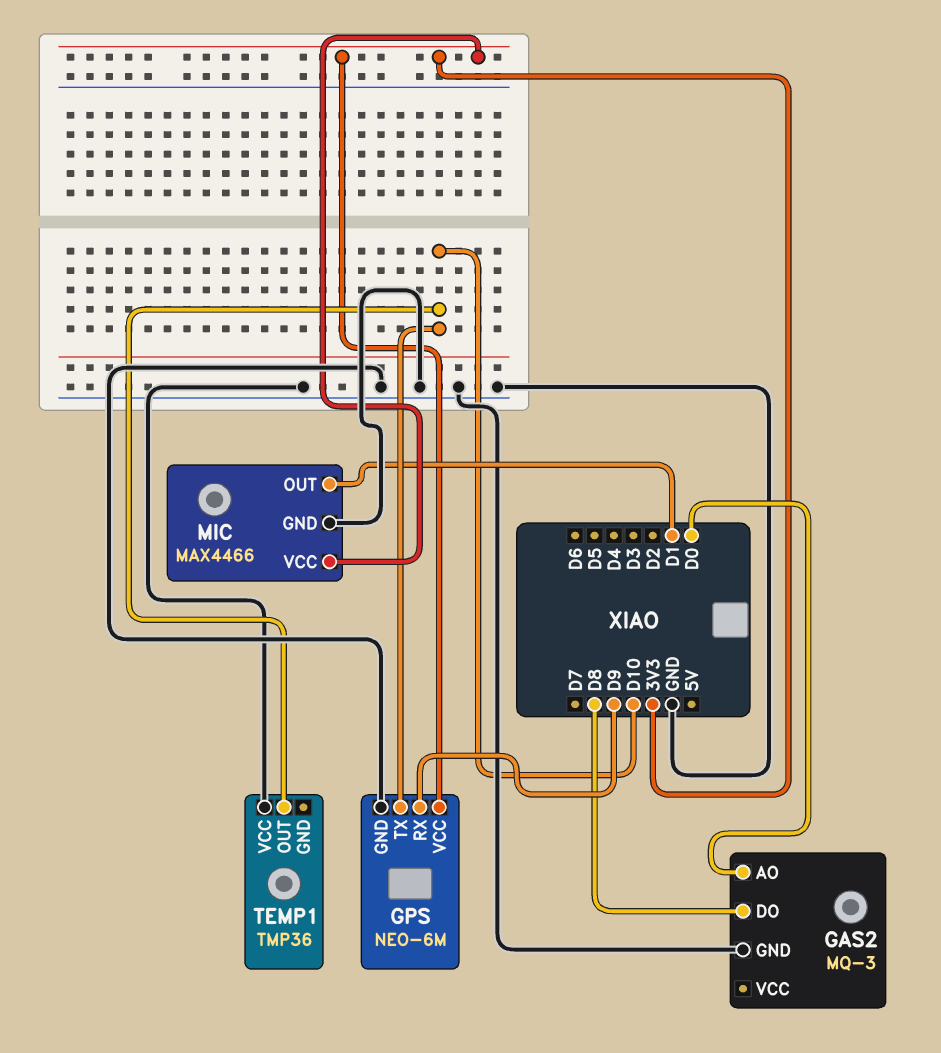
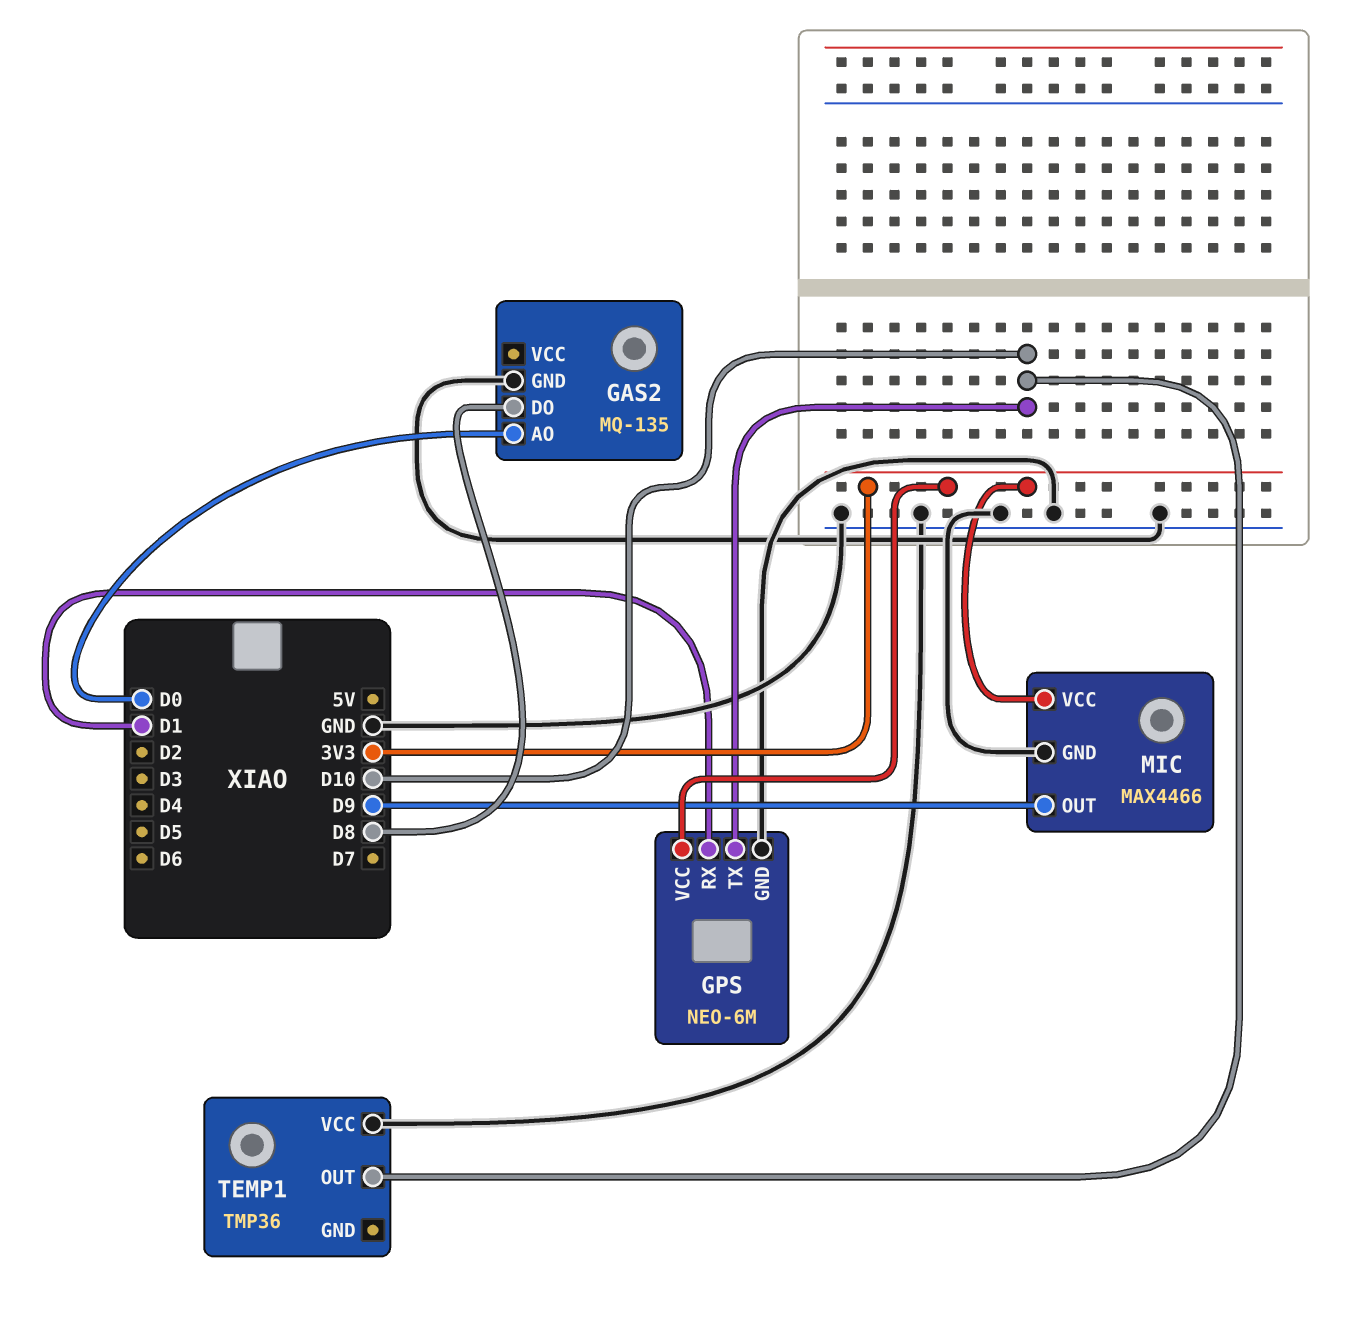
GAS2: MQ-3 -> MQ-135
GPS pin RX: D9 -> D1
MIC pin OUT: D1 -> D9

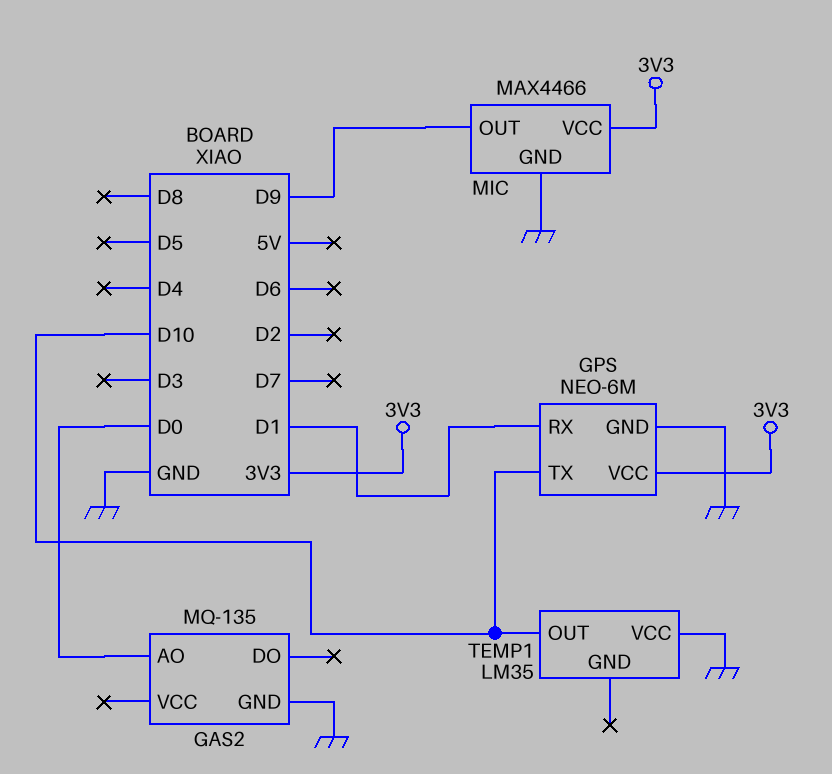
GAS2 pin DO: D8 -> none
TEMP1: TMP36 -> LM35

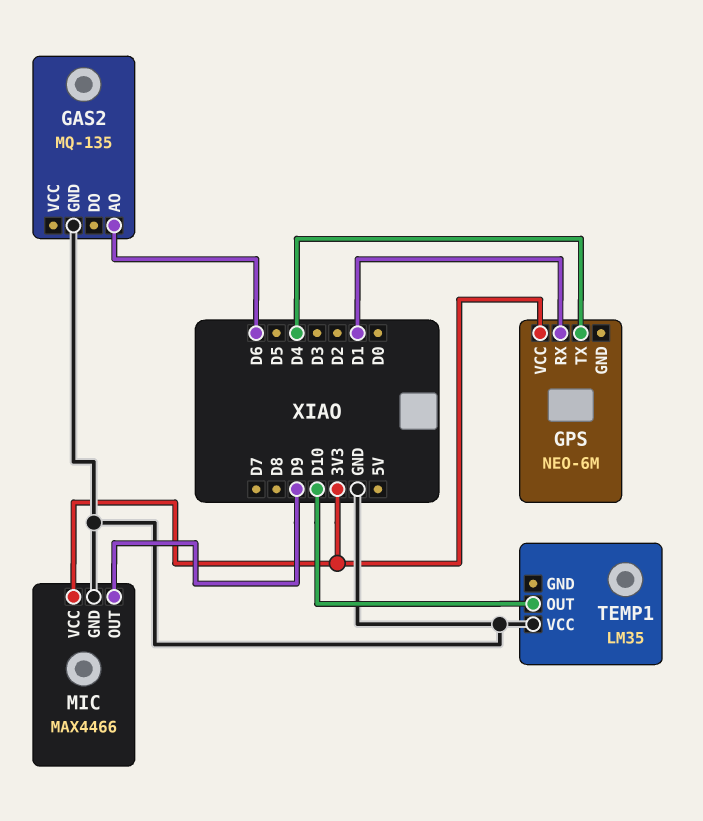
GAS2 pin AO: D0 -> D6
GPS pin GND: GND -> none
GPS pin TX: D10 -> D4

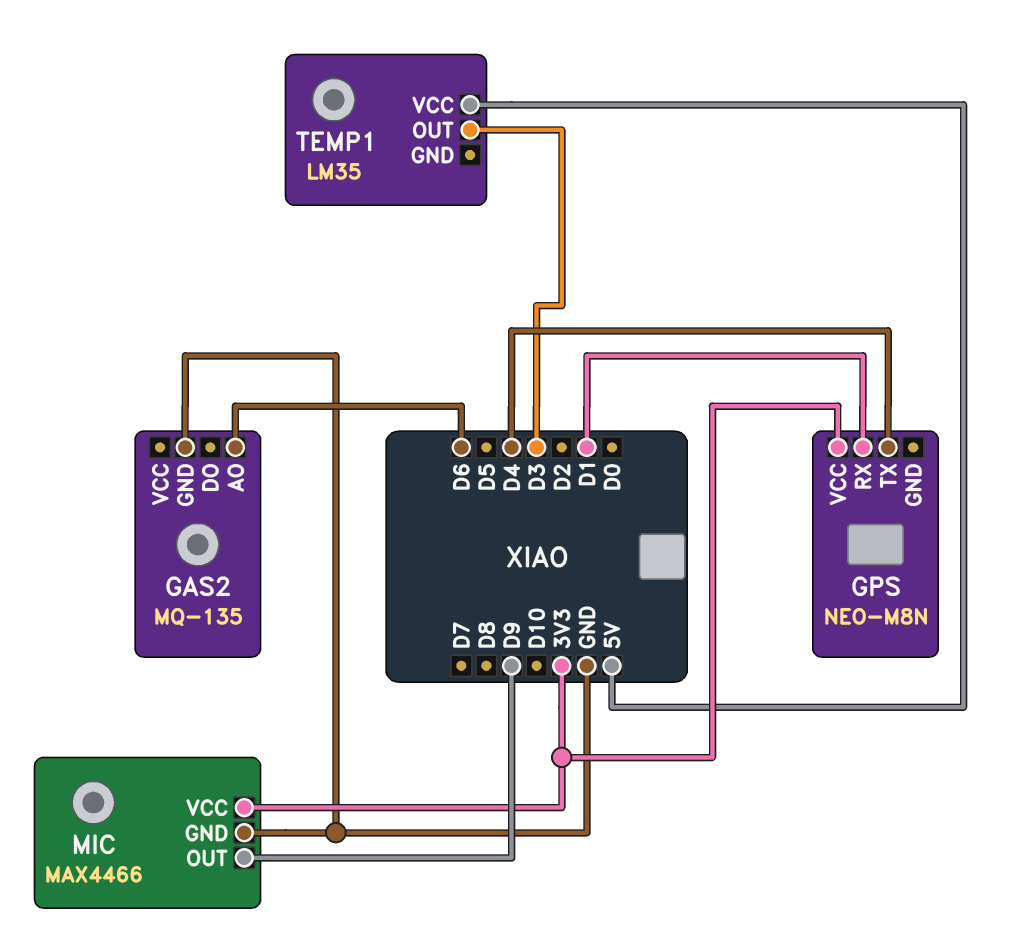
GPS: NEO-6M -> NEO-M8N
TEMP1 pin OUT: D10 -> D3
TEMP1 pin VCC: GND -> 5V

